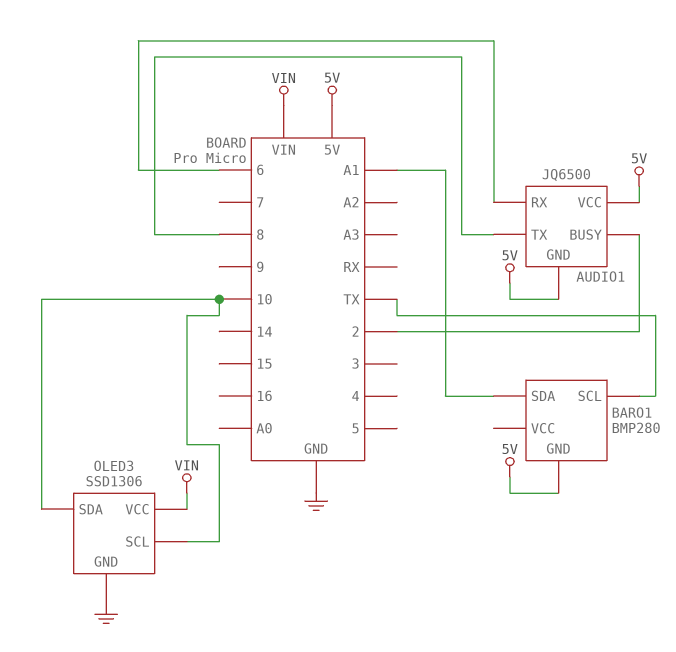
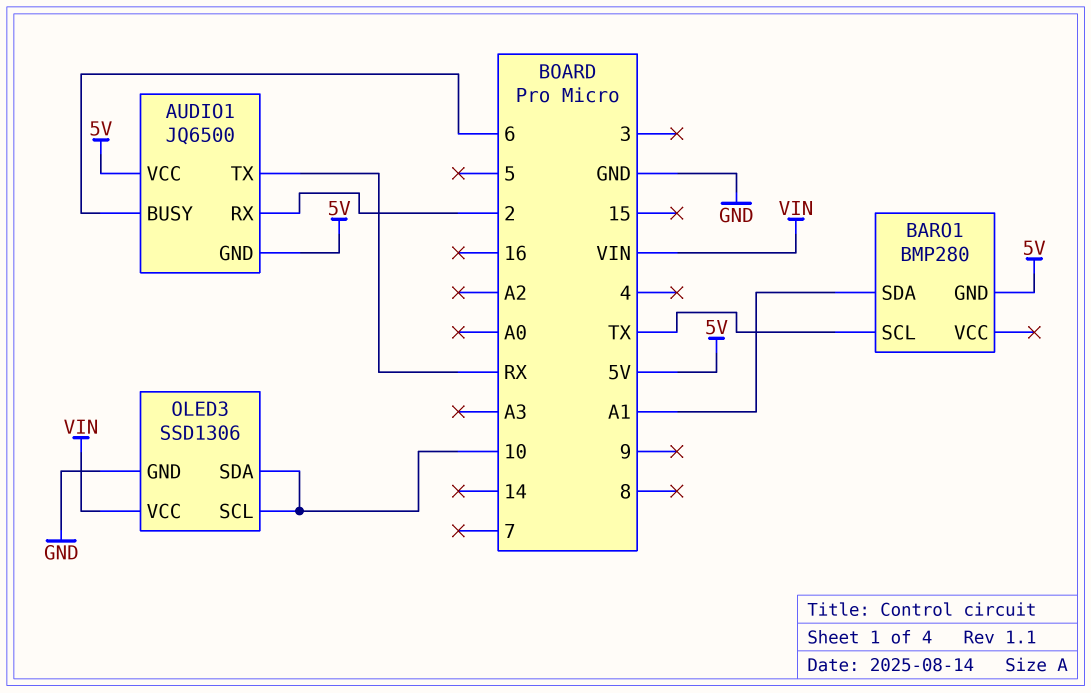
AUDIO1 pin BUSY: 2 -> 6
AUDIO1 pin RX: 6 -> 2
AUDIO1 pin TX: 8 -> RX

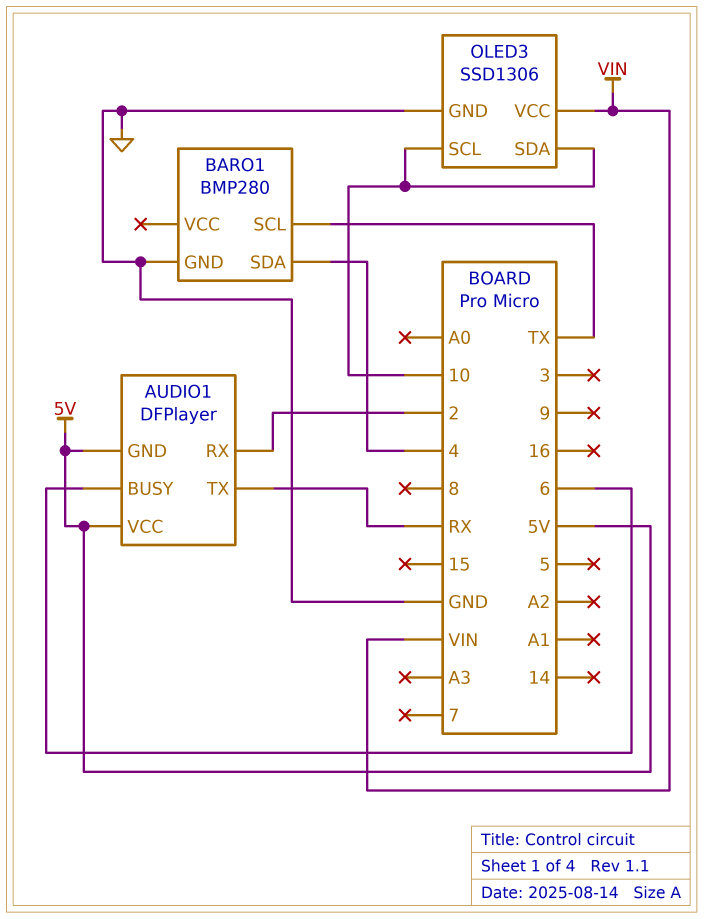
AUDIO1: JQ6500 -> DFPlayer
BARO1 pin GND: 5V -> GND
BARO1 pin SDA: A1 -> 4

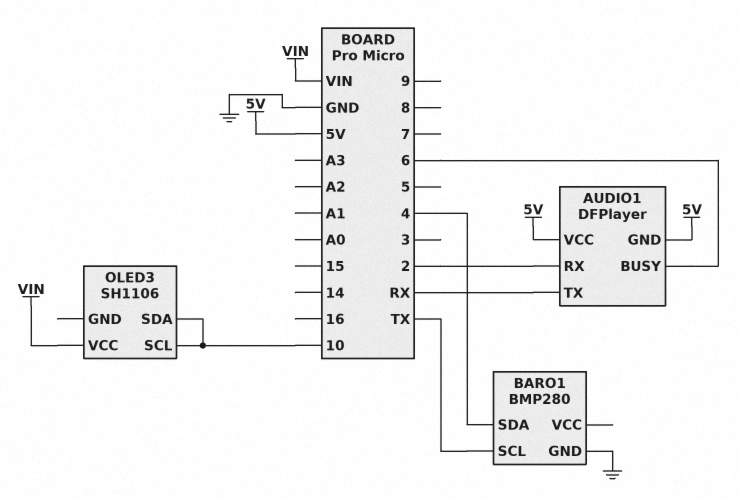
OLED3: SSD1306 -> SH1106
OLED3 pin GND: GND -> none

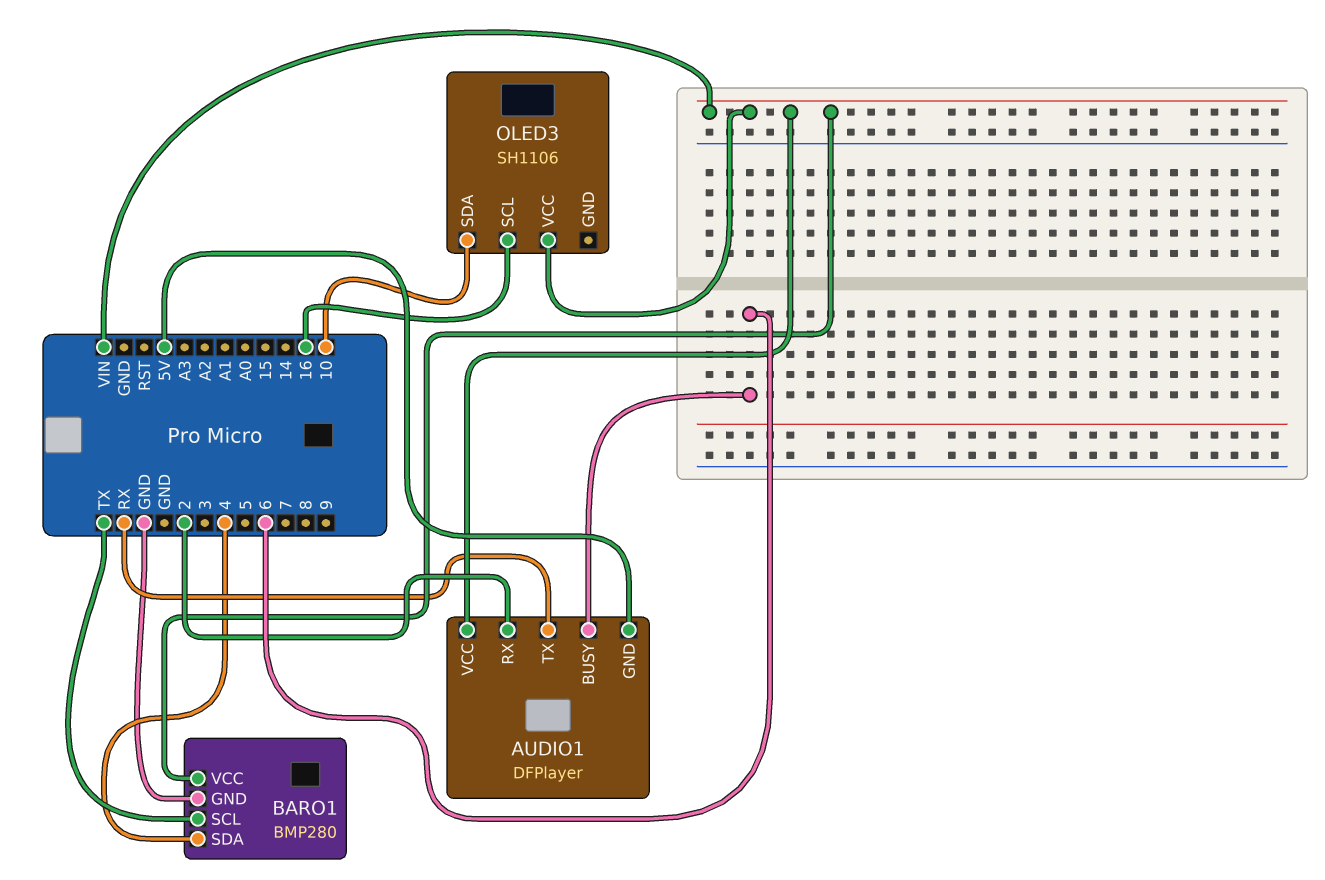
AUDIO1 pin VCC: 5V -> VIN
BARO1 pin VCC: none -> VIN
OLED3 pin SCL: 10 -> 16

